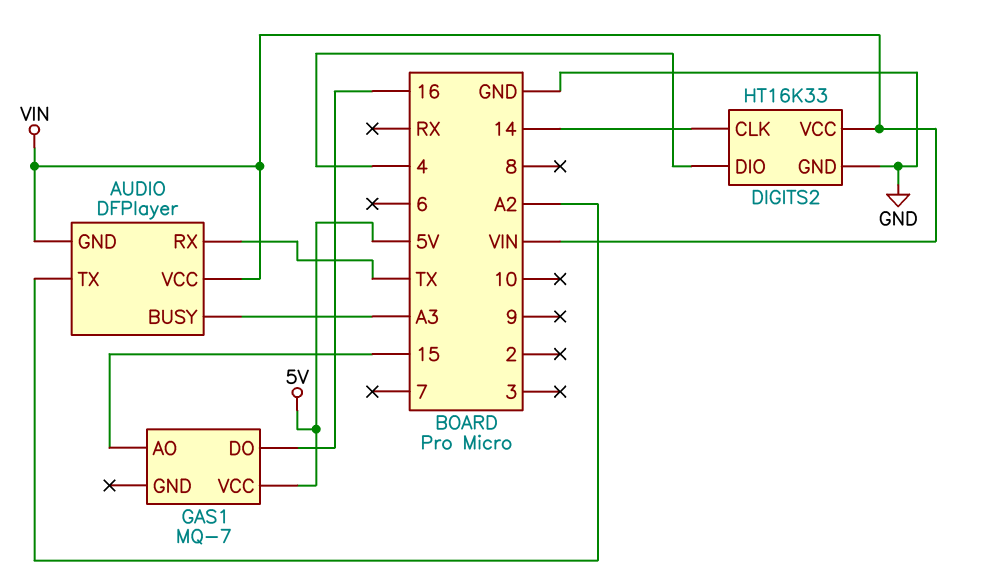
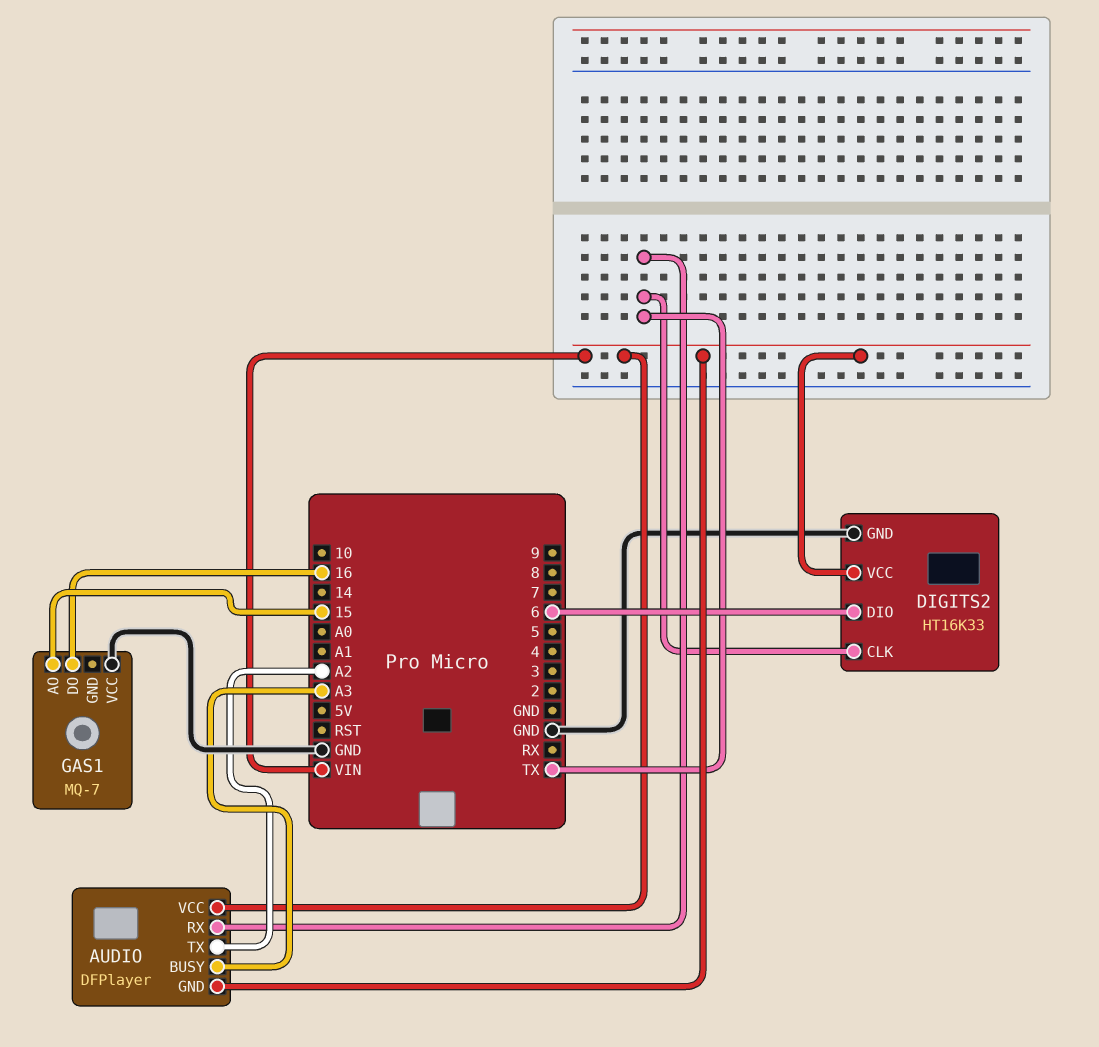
DIGITS2 pin CLK: 14 -> TX
DIGITS2 pin DIO: 4 -> 6
GAS1 pin VCC: 5V -> GND

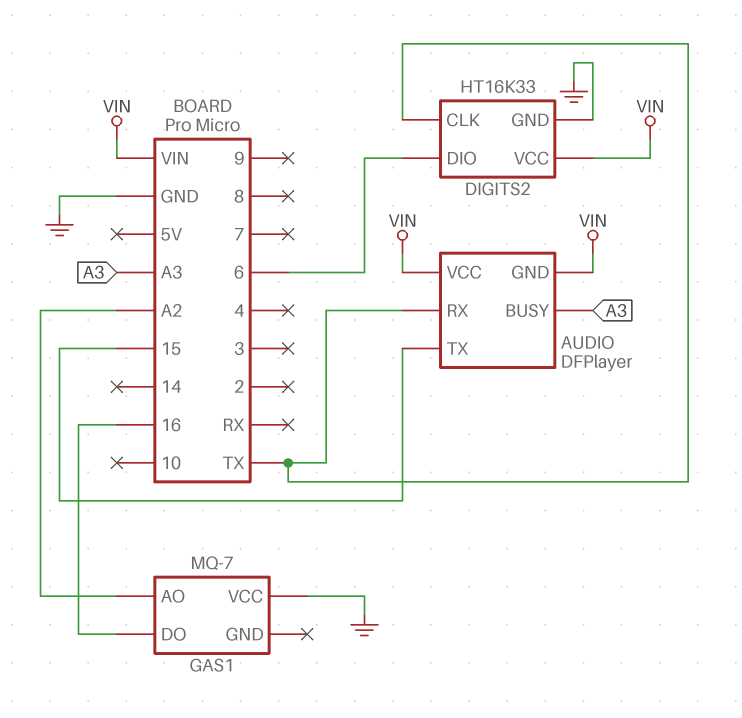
AUDIO pin TX: A2 -> 15
GAS1 pin AO: 15 -> A2

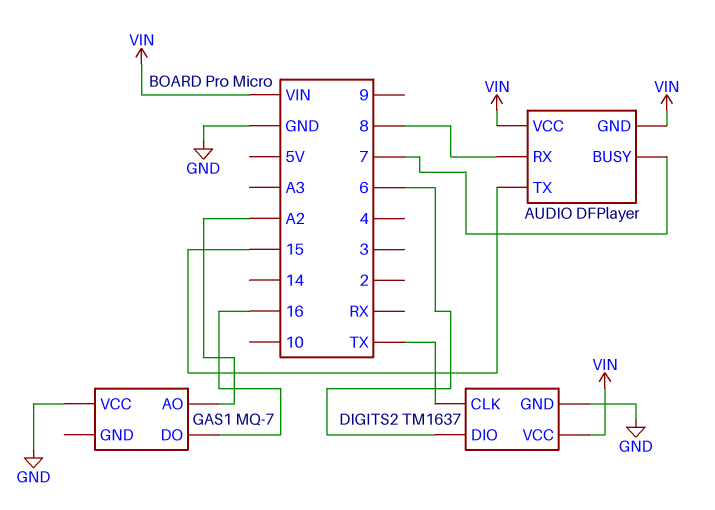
AUDIO pin BUSY: A3 -> 7
AUDIO pin RX: TX -> 8
DIGITS2: HT16K33 -> TM1637

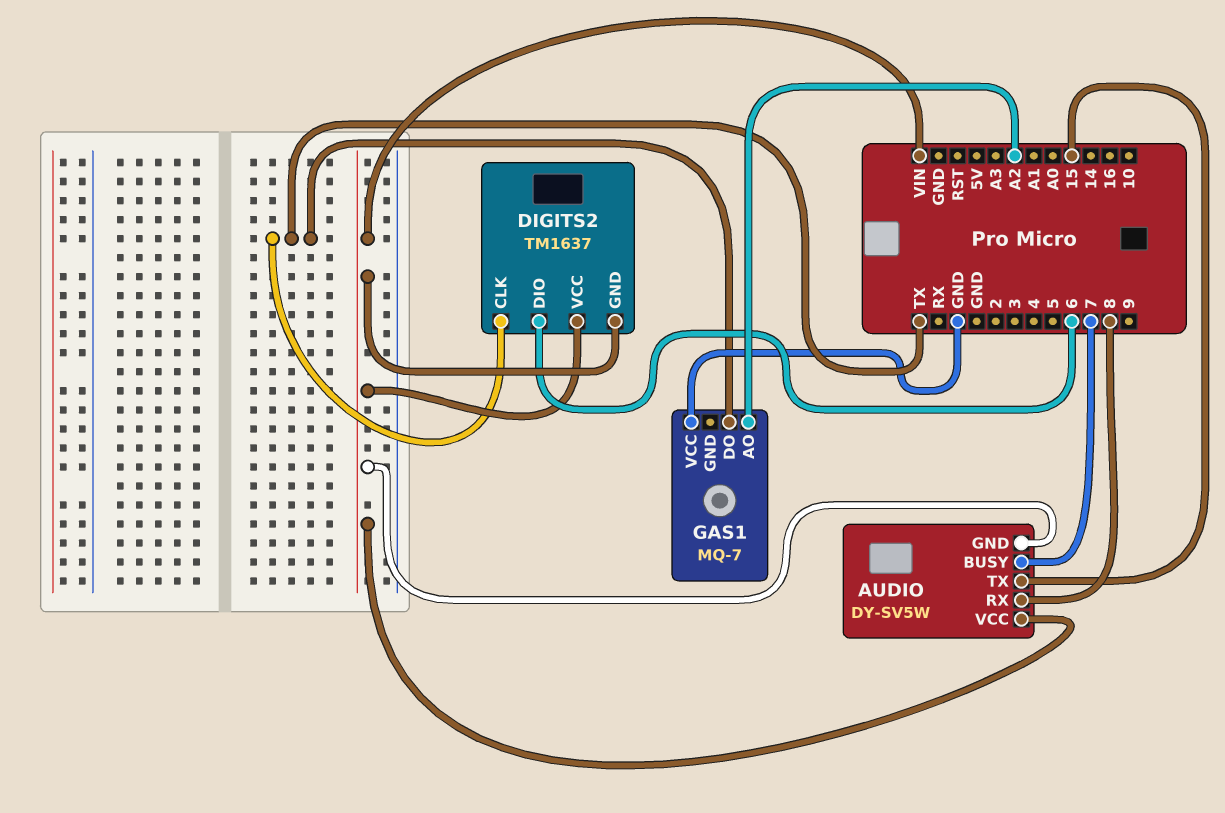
AUDIO: DFPlayer -> DY-SV5W
DIGITS2 pin GND: GND -> VIN
GAS1 pin DO: 16 -> TX

